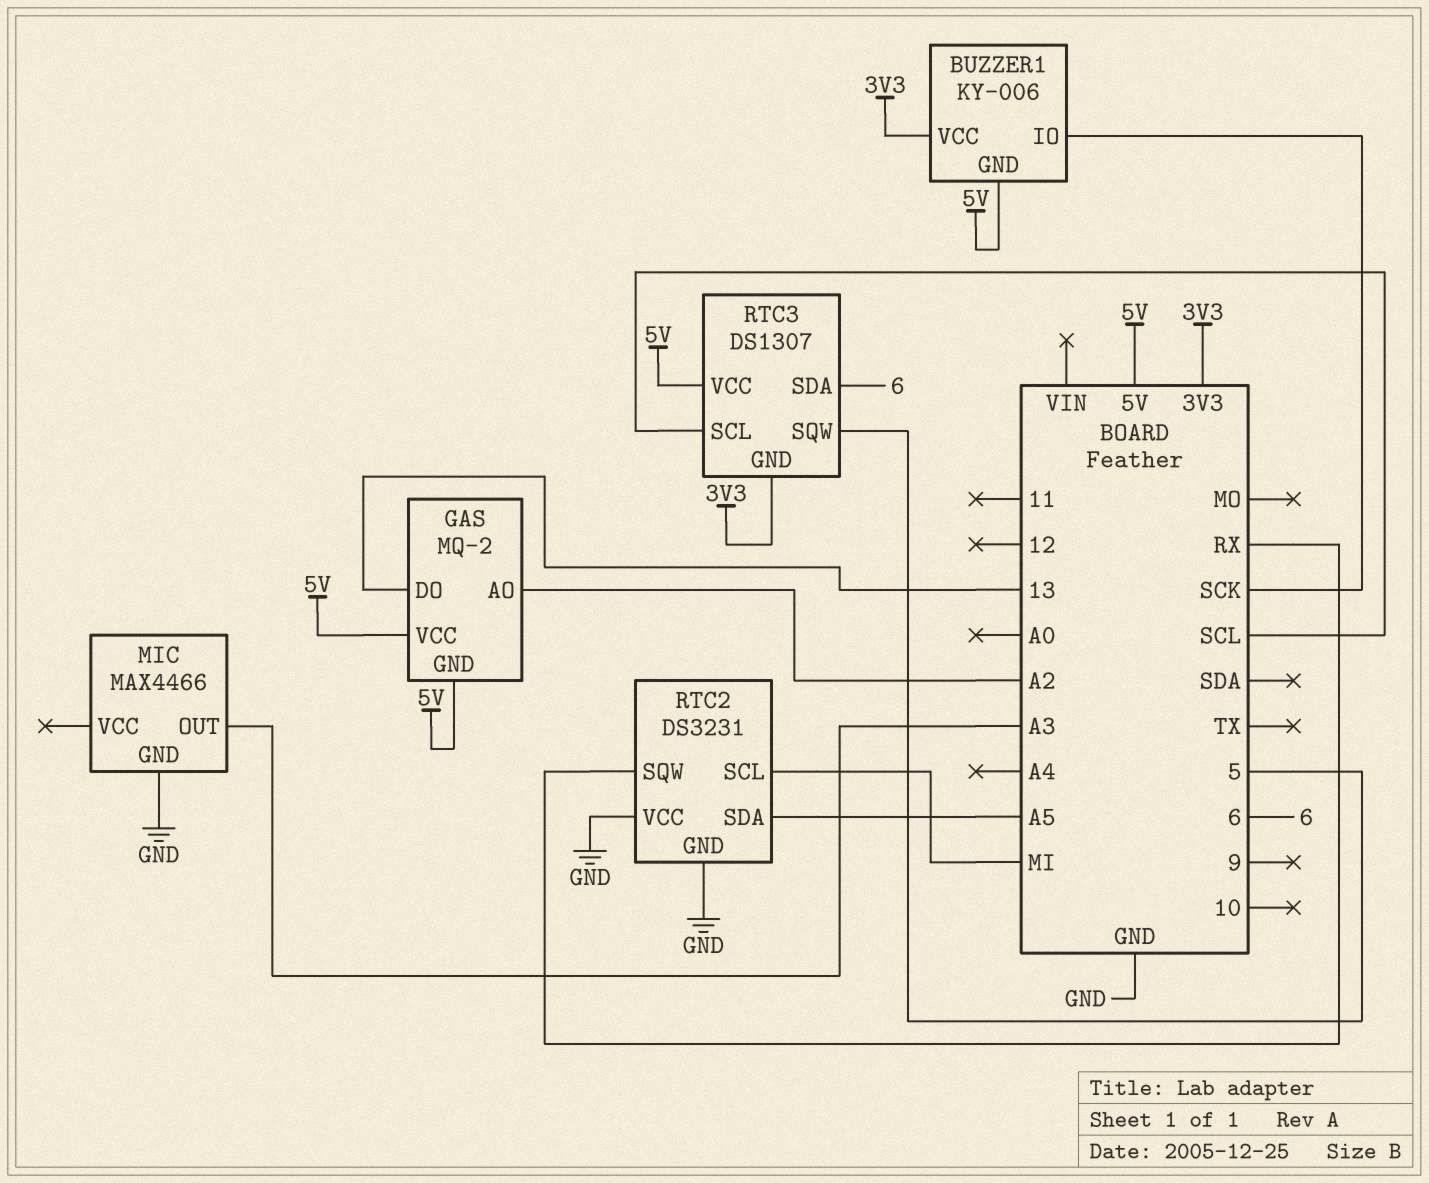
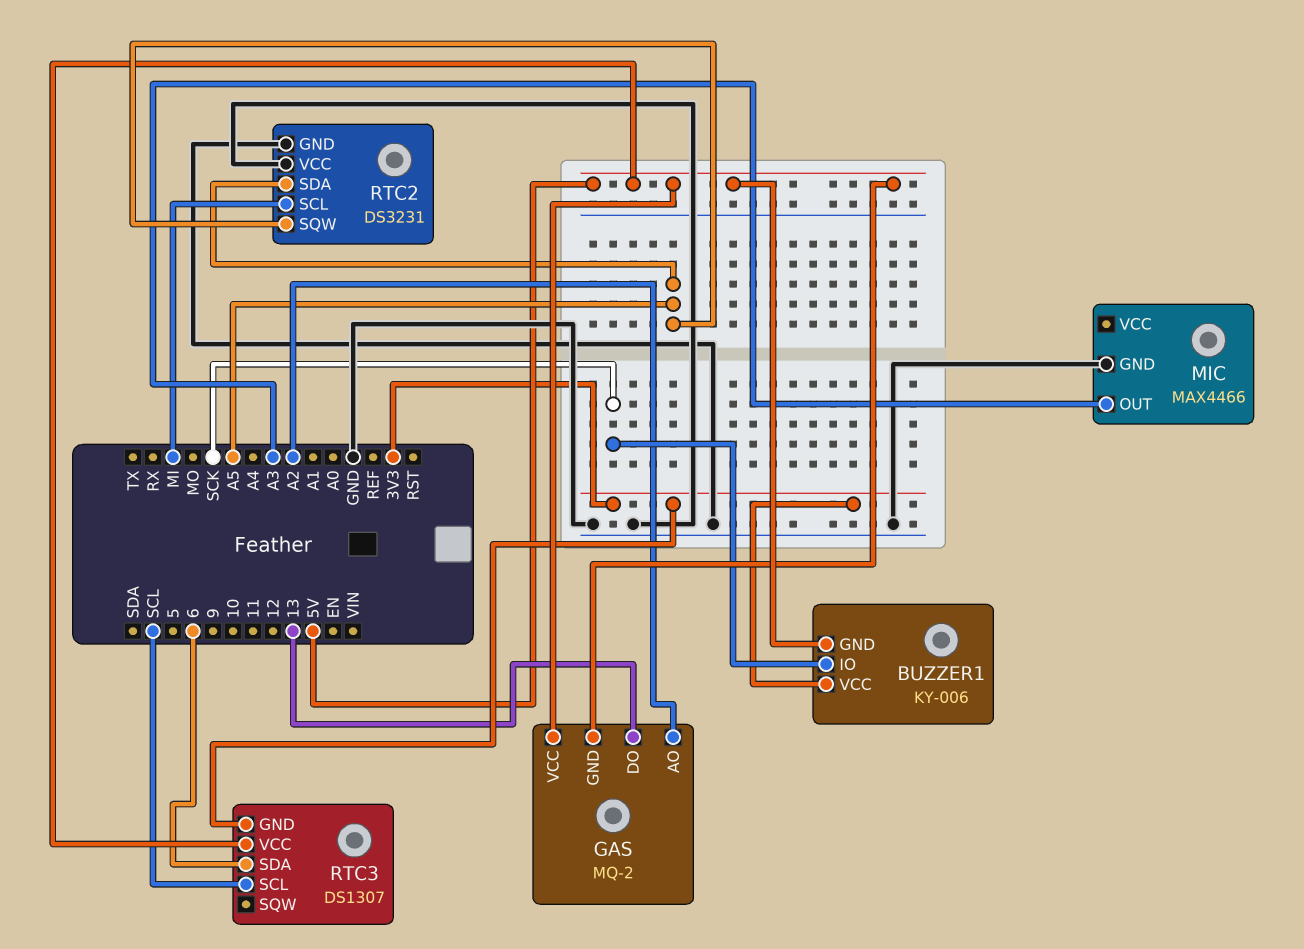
RTC2 pin SQW: RX -> A5
RTC3 pin SQW: 5 -> none

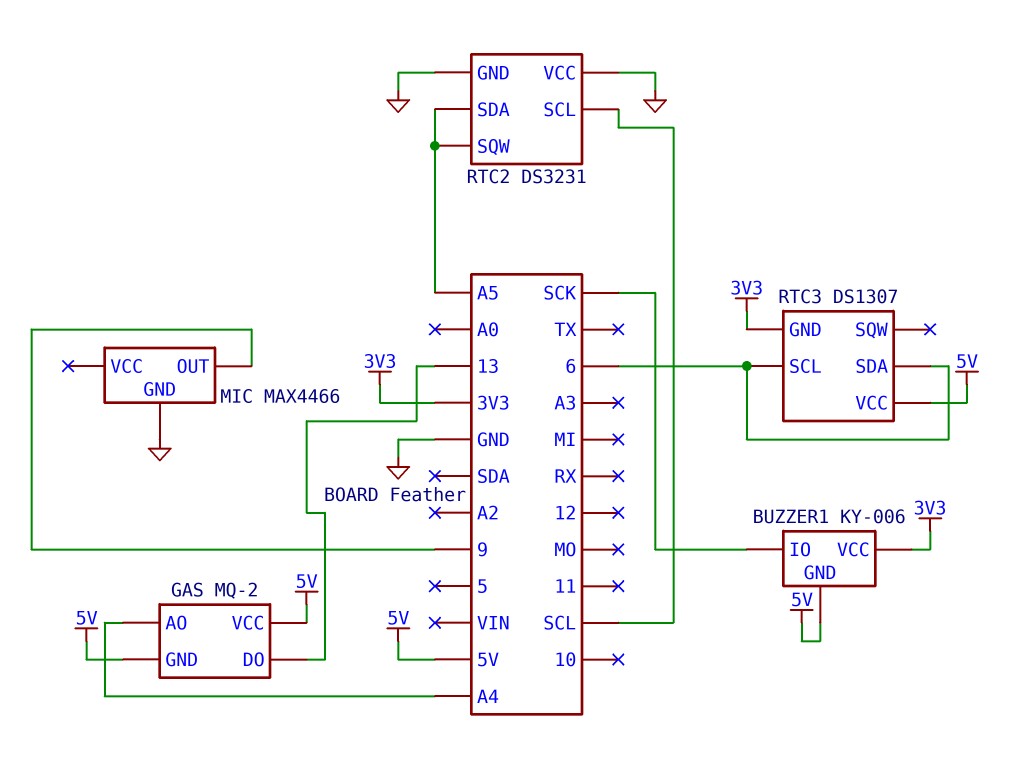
GAS pin AO: A2 -> A4
MIC pin OUT: A3 -> 9
RTC2 pin SCL: MI -> SCL
RTC3 pin SCL: SCL -> 6

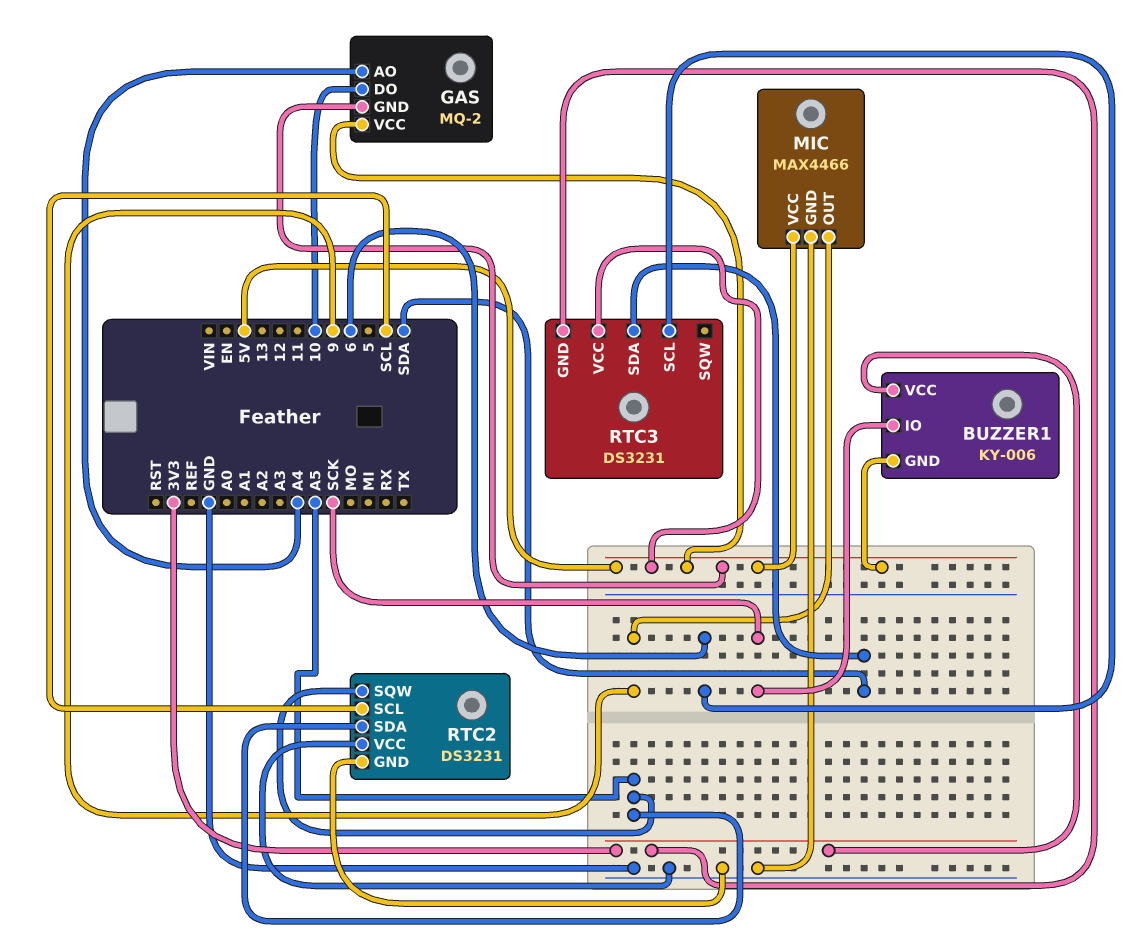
GAS pin DO: 13 -> 10
MIC pin VCC: none -> 5V
RTC3: DS1307 -> DS3231
RTC3 pin SDA: 6 -> SDA

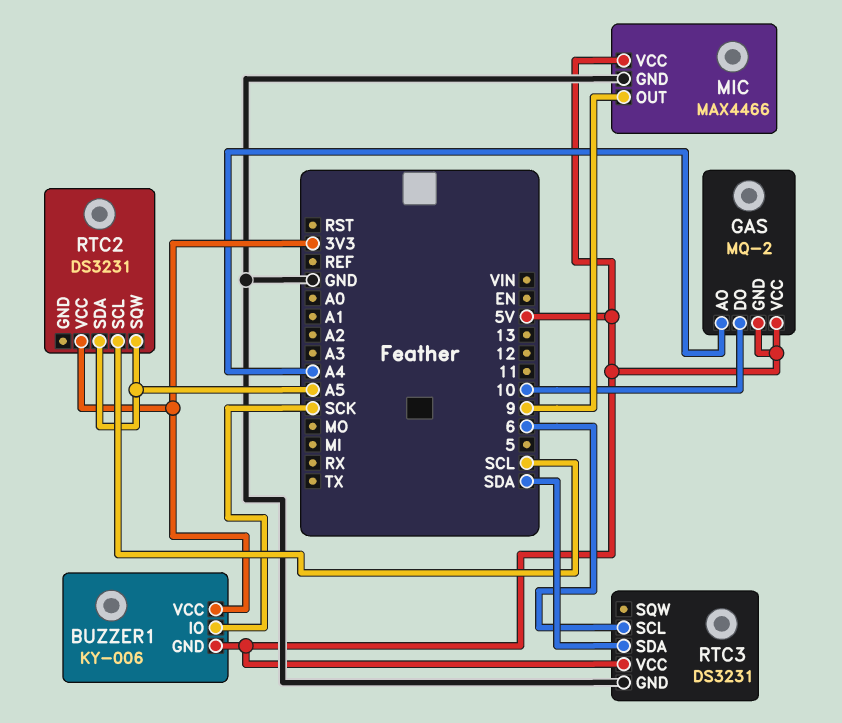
RTC2 pin GND: GND -> none
RTC2 pin VCC: GND -> 3V3
RTC3 pin GND: 3V3 -> GND

